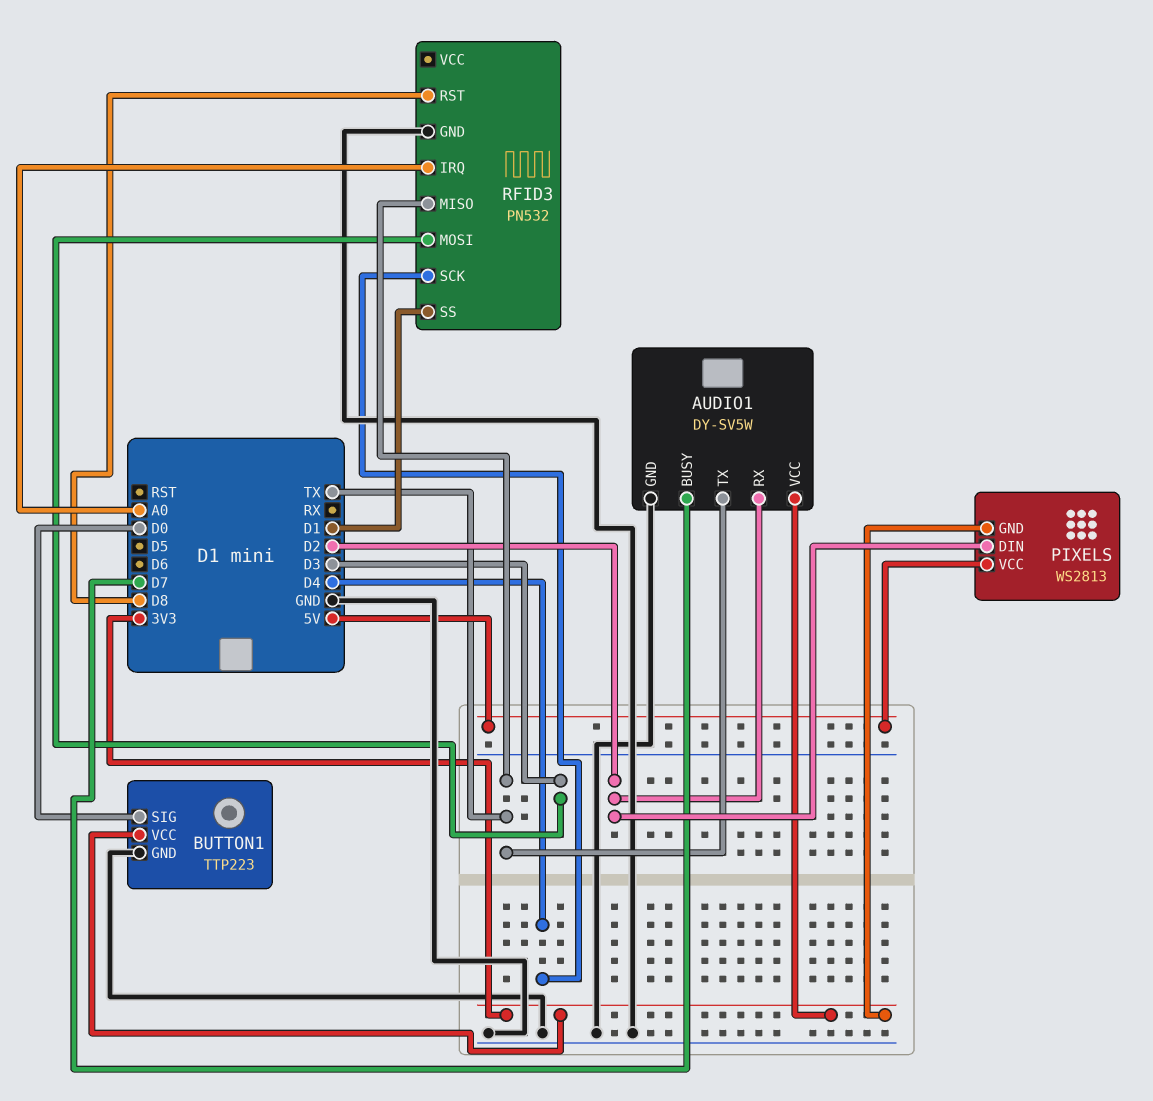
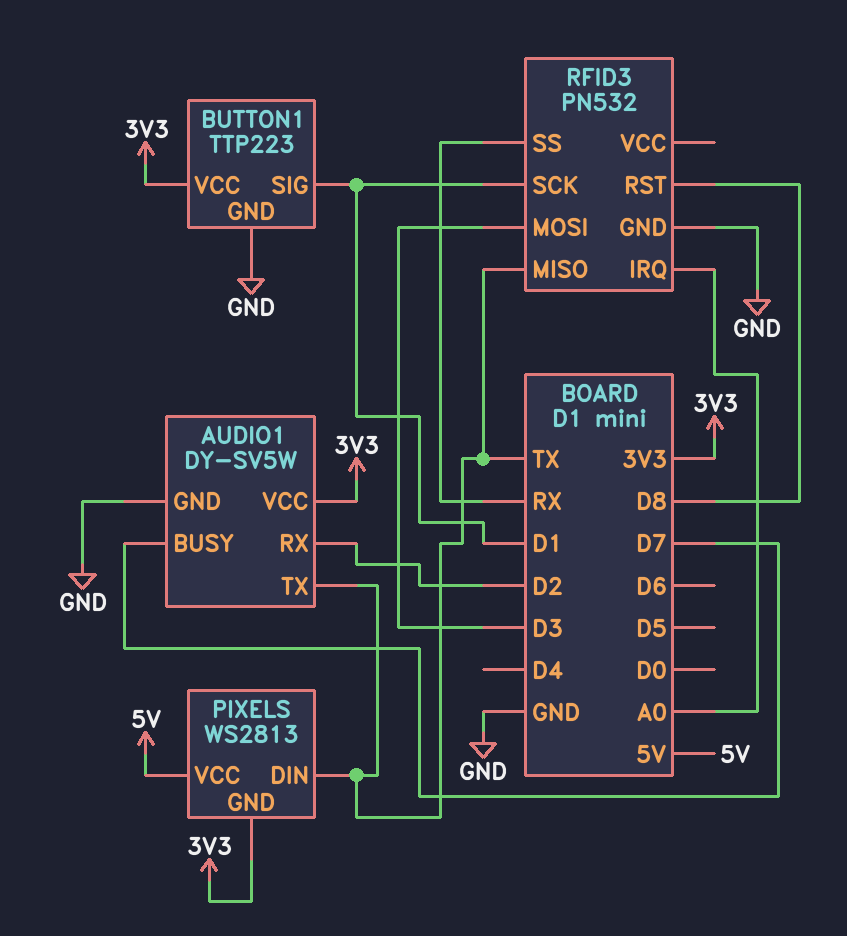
BUTTON1 pin SIG: D0 -> D1
PIXELS pin DIN: D2 -> TX
RFID3 pin SCK: D4 -> D1
RFID3 pin SS: D1 -> RX

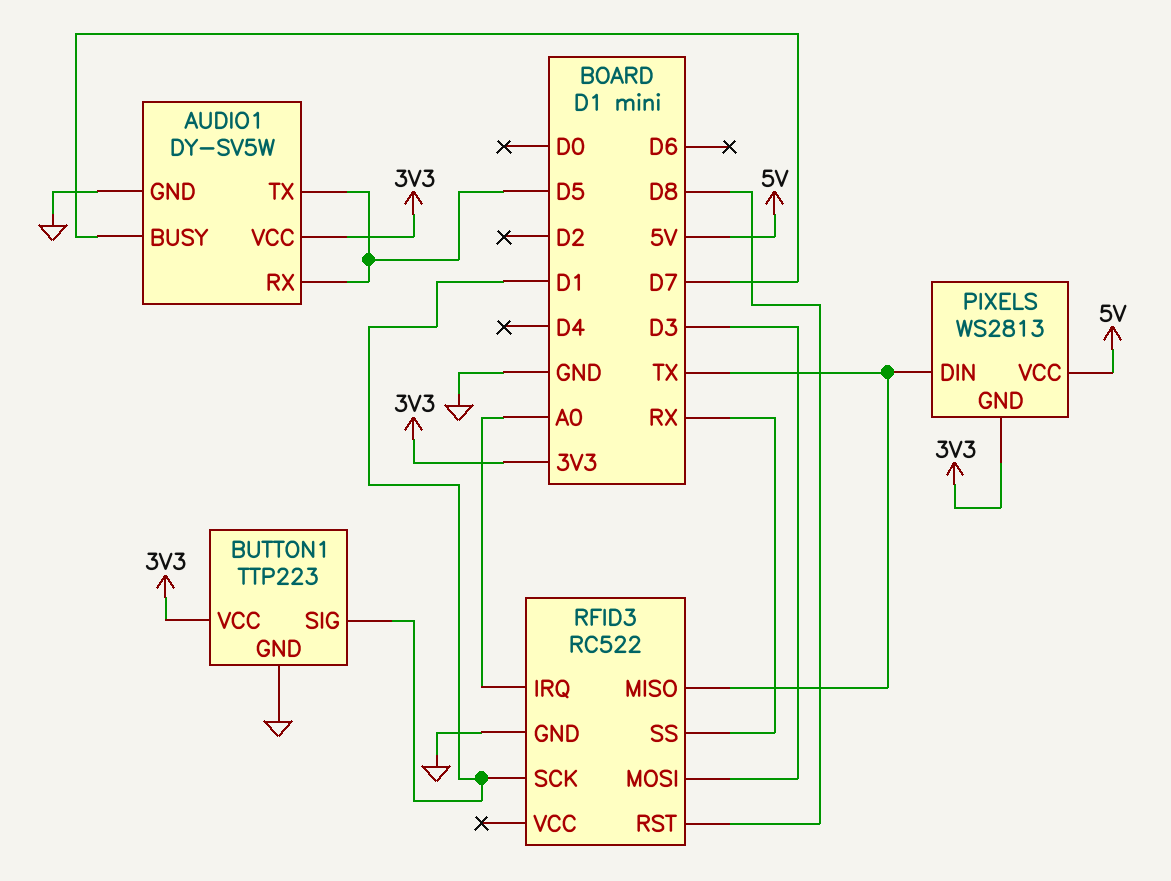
AUDIO1 pin RX: D2 -> D5
AUDIO1 pin TX: TX -> D5
RFID3: PN532 -> RC522

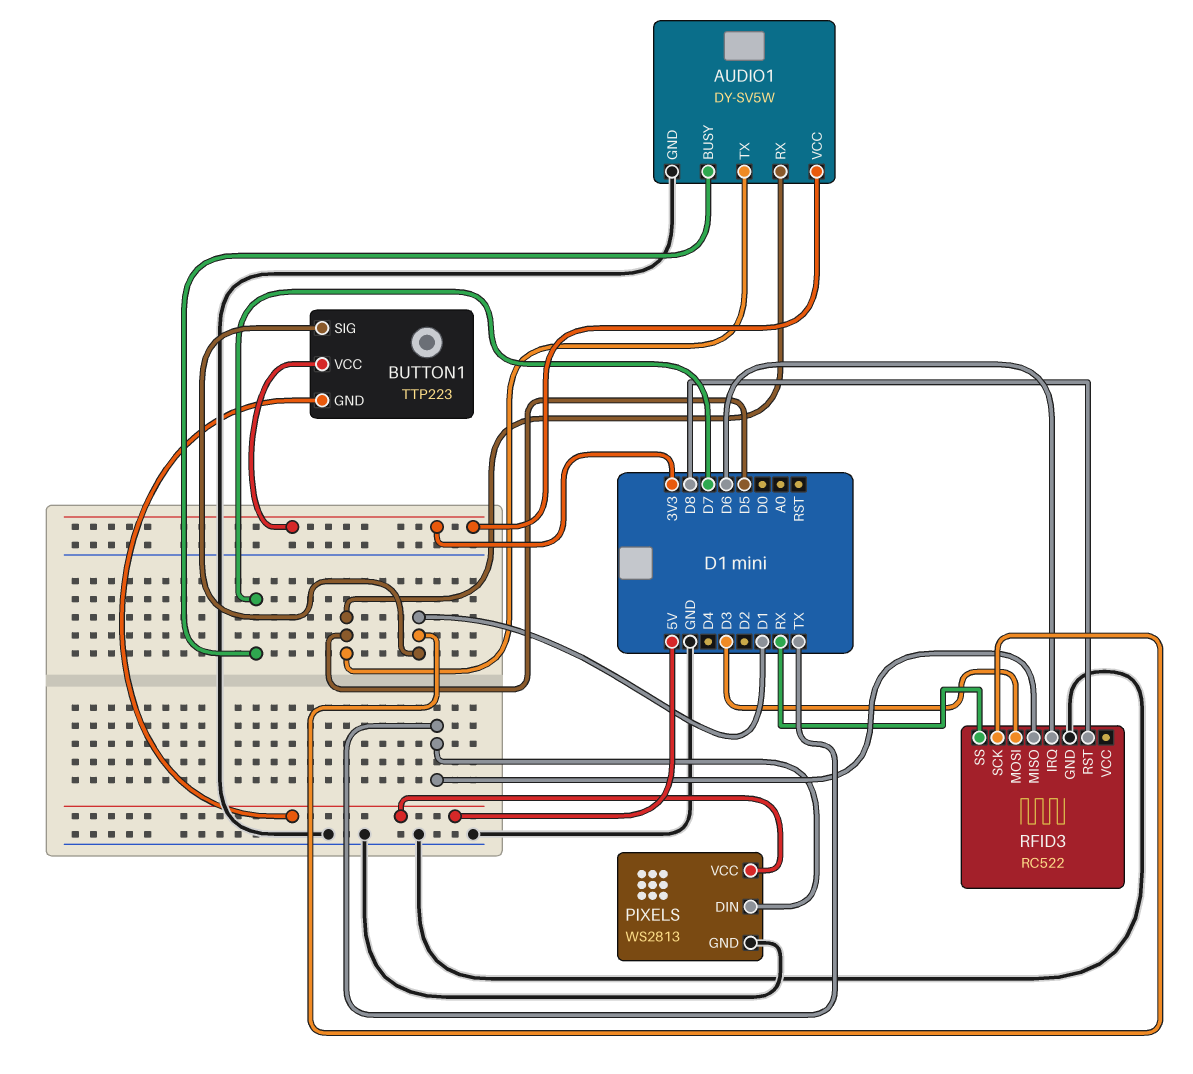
BUTTON1 pin GND: GND -> 5V
PIXELS pin GND: 3V3 -> GND
RFID3 pin IRQ: A0 -> D6

